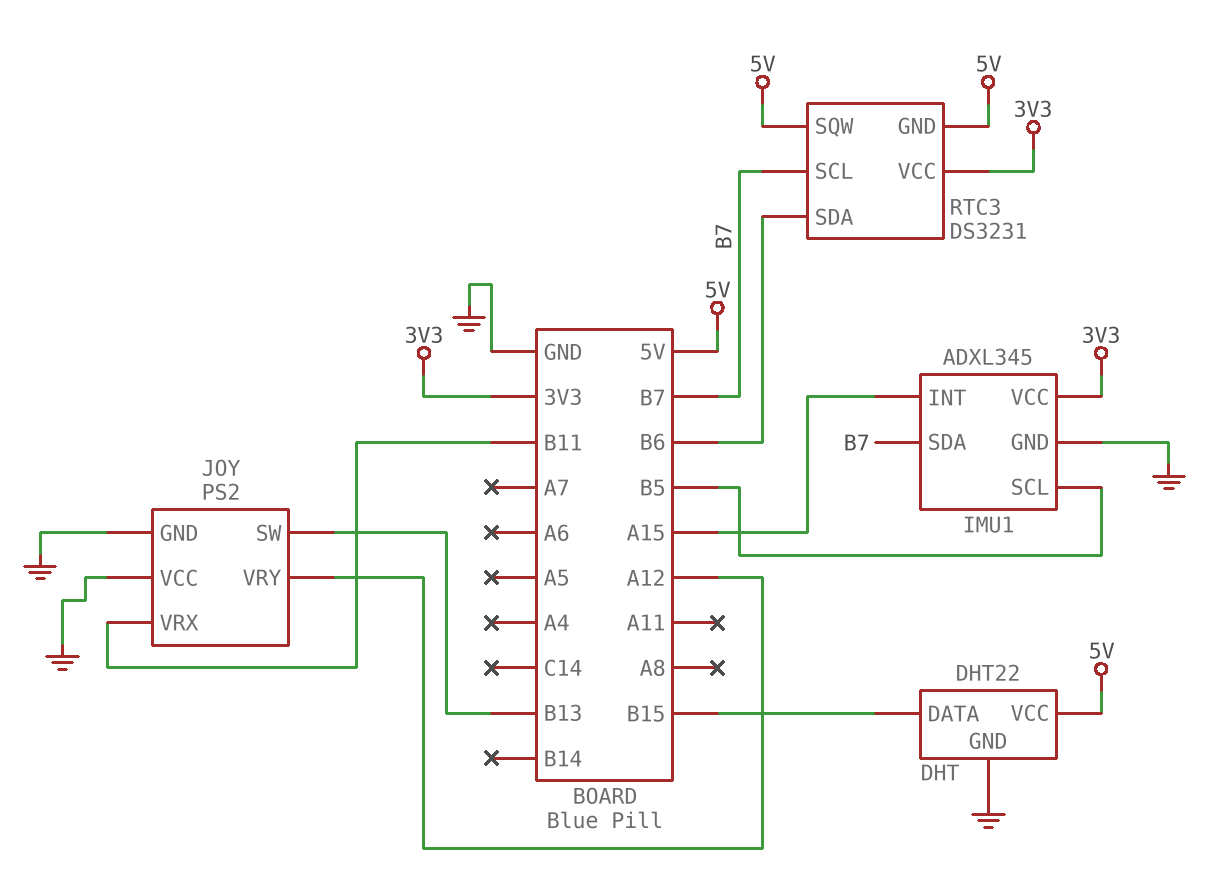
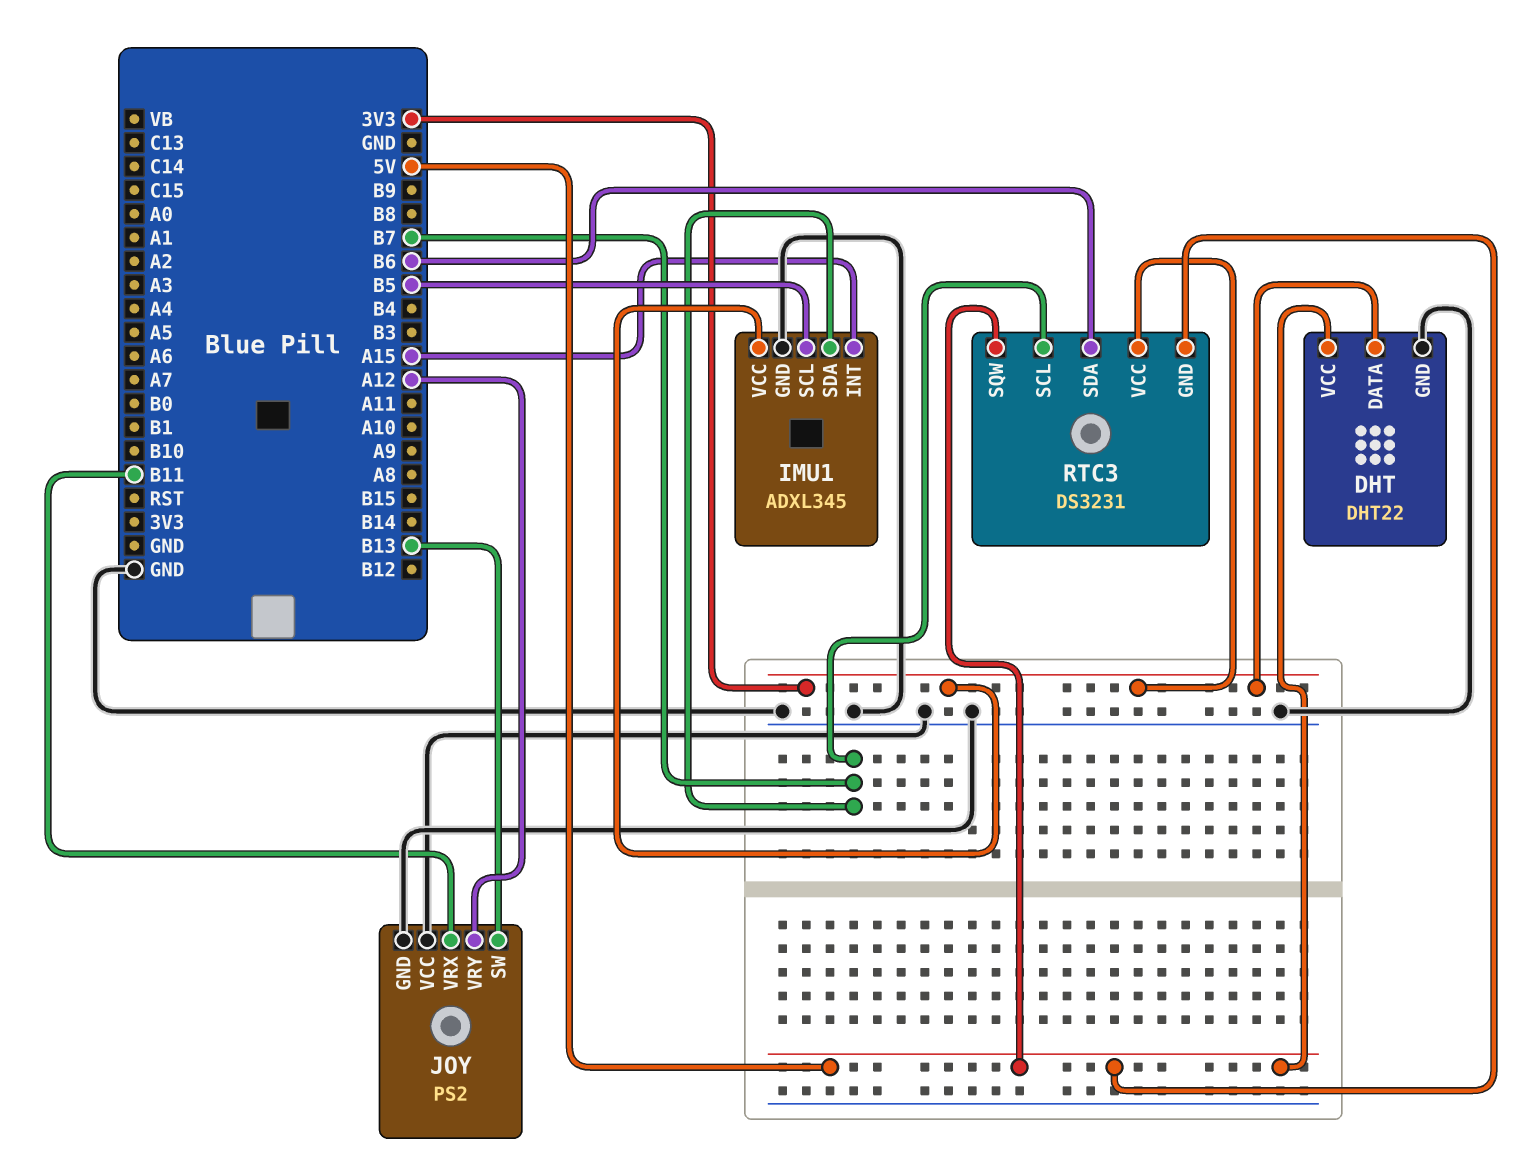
DHT pin DATA: B15 -> 3V3

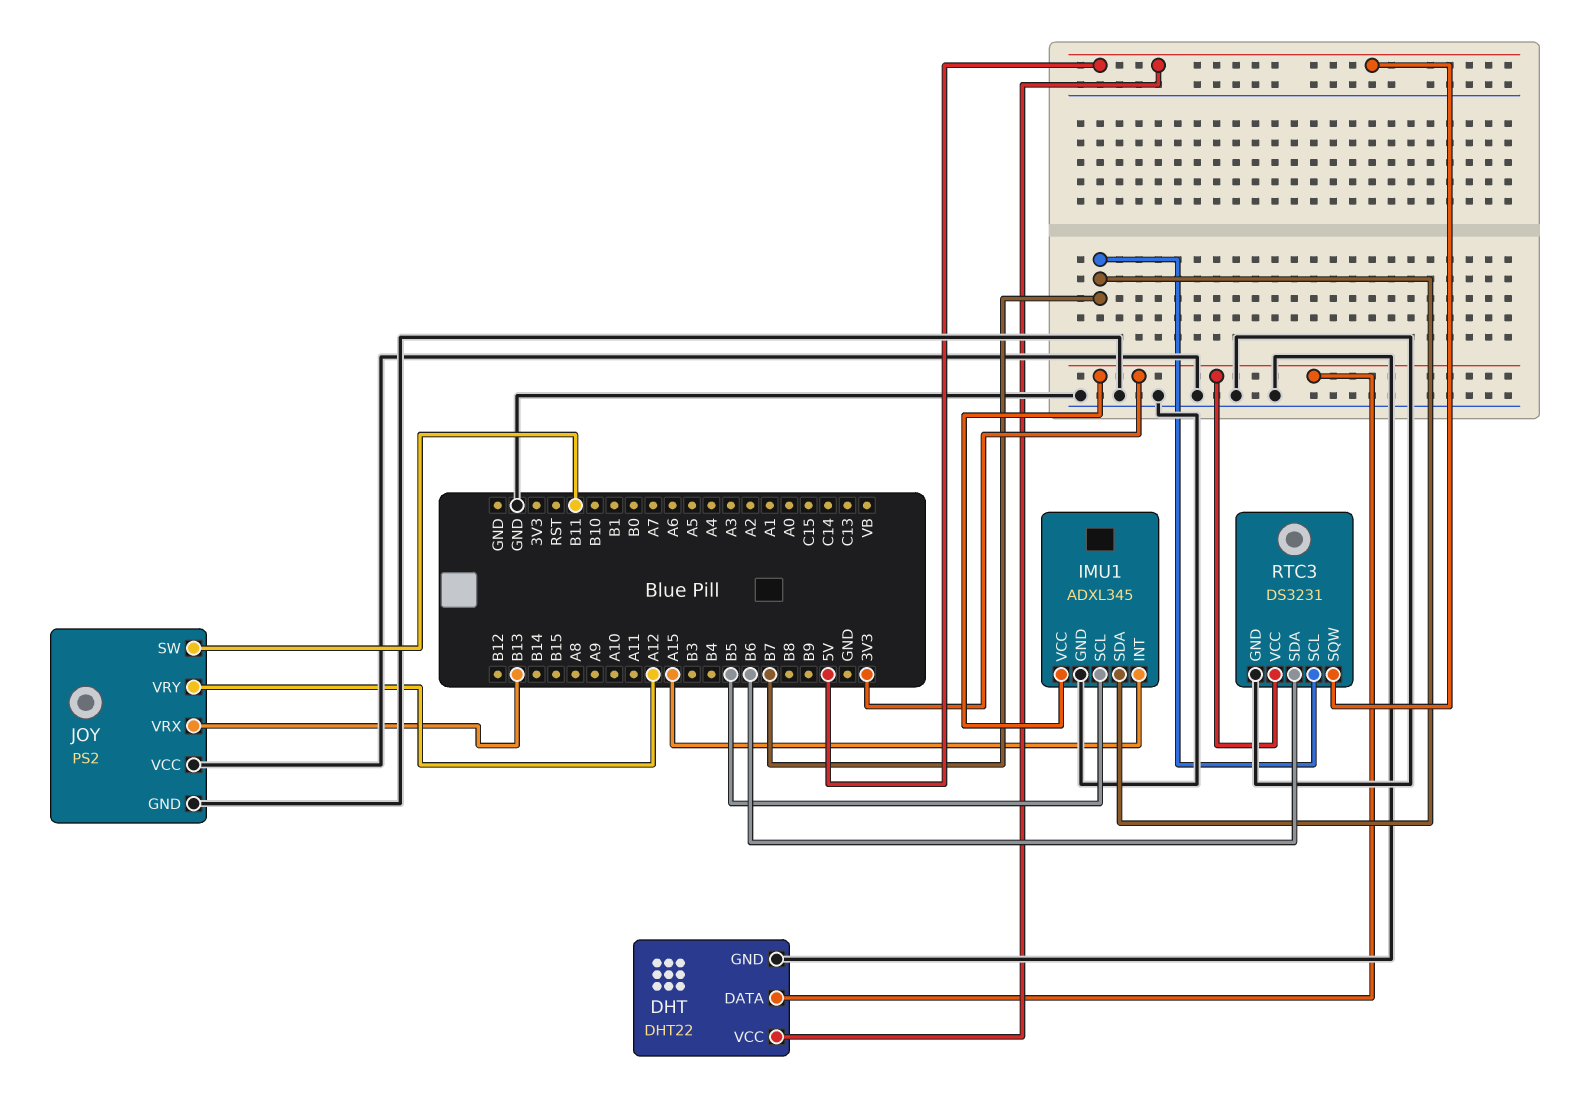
JOY pin SW: B13 -> B11
JOY pin VRX: B11 -> B13
RTC3 pin GND: 5V -> GND

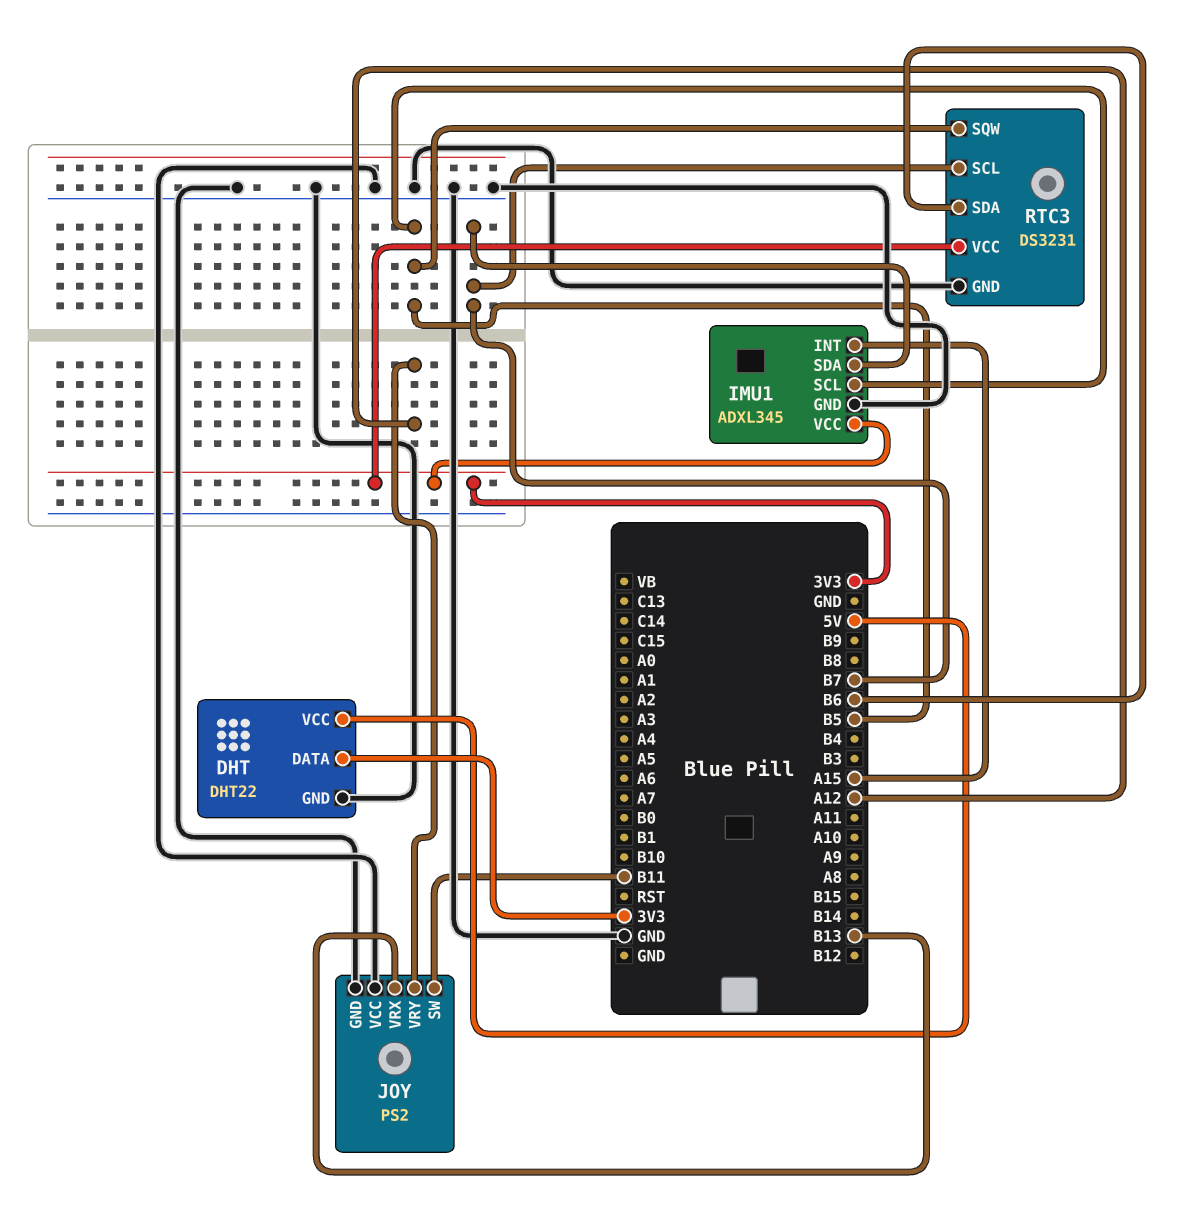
RTC3 pin SQW: 5V -> B5

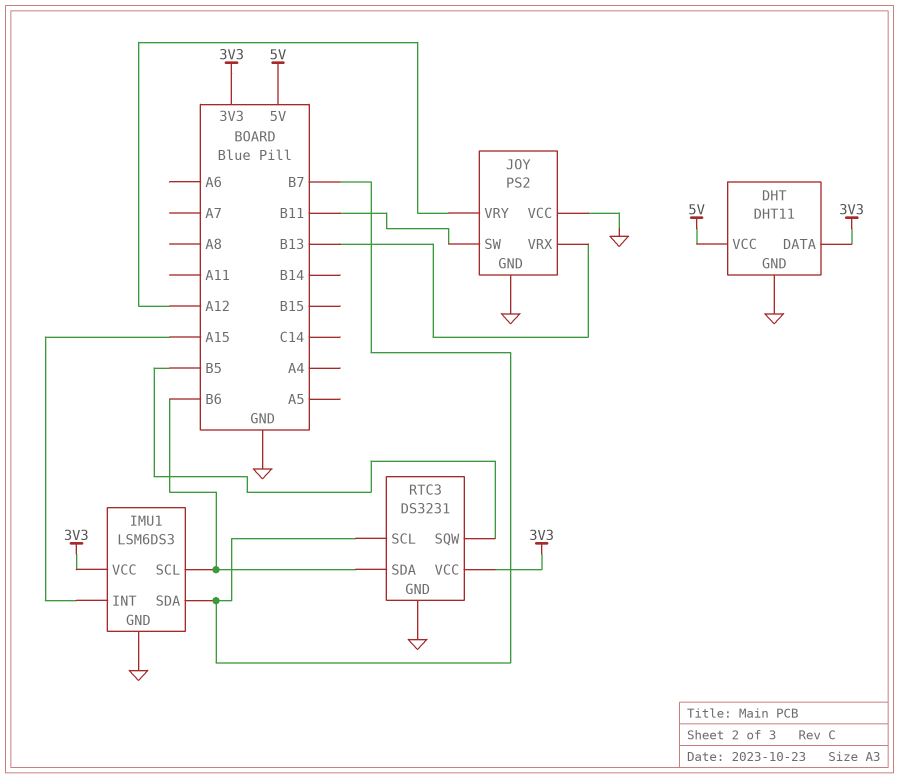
DHT: DHT22 -> DHT11
IMU1: ADXL345 -> LSM6DS3
IMU1 pin SCL: B5 -> B6

